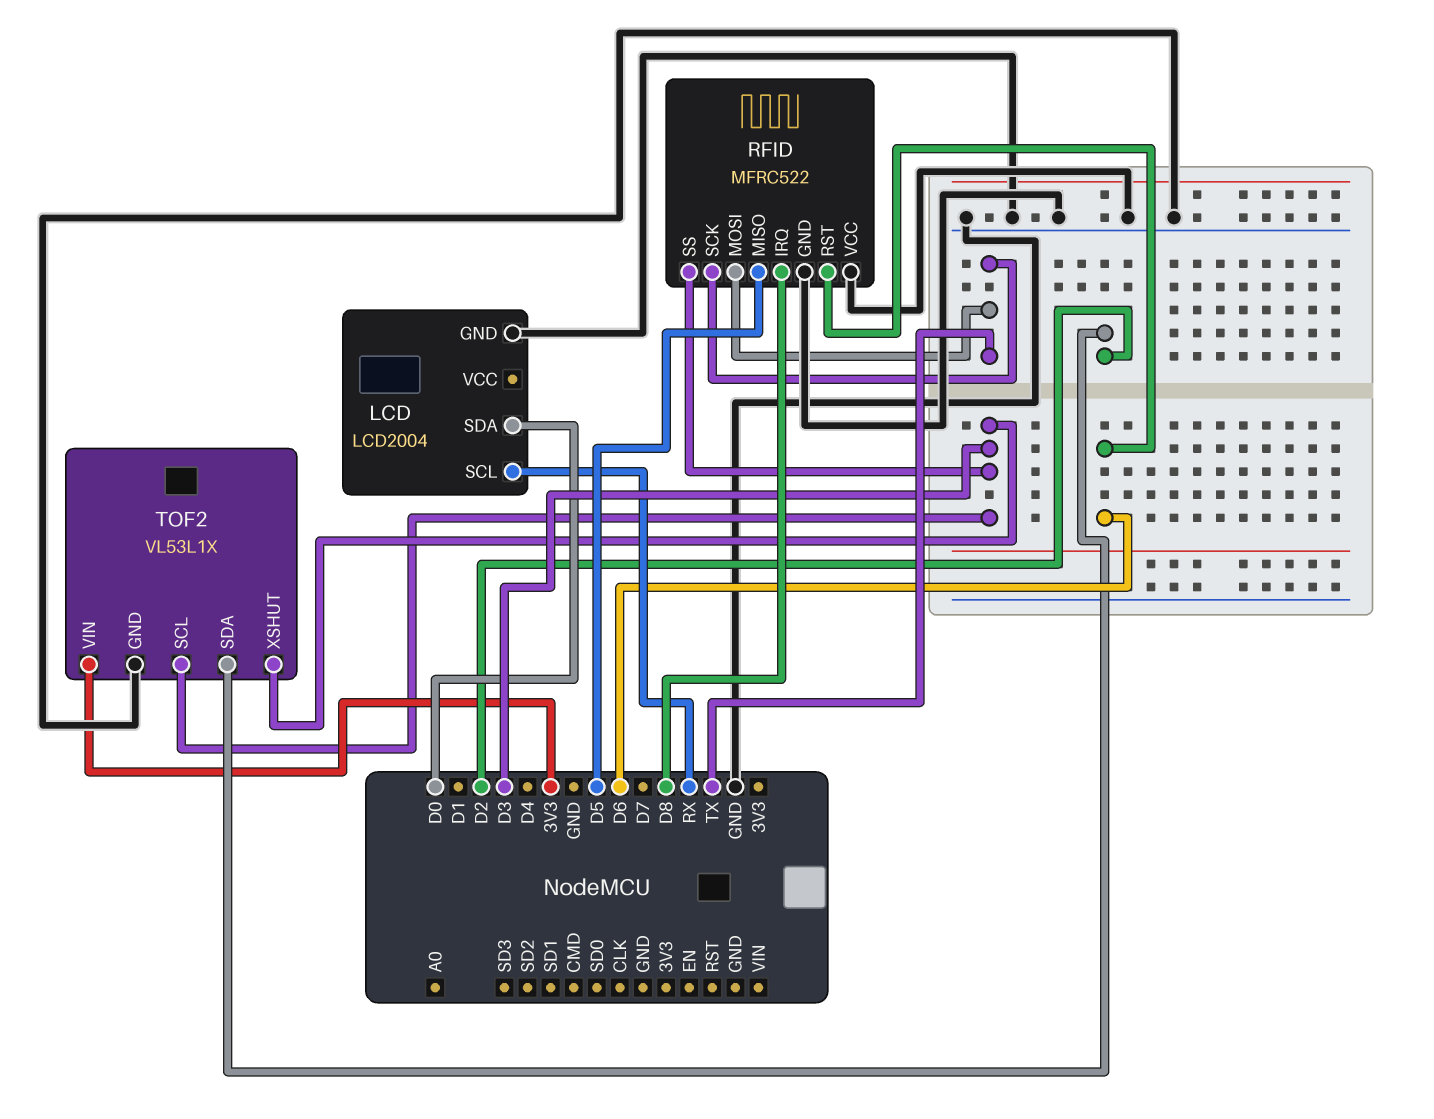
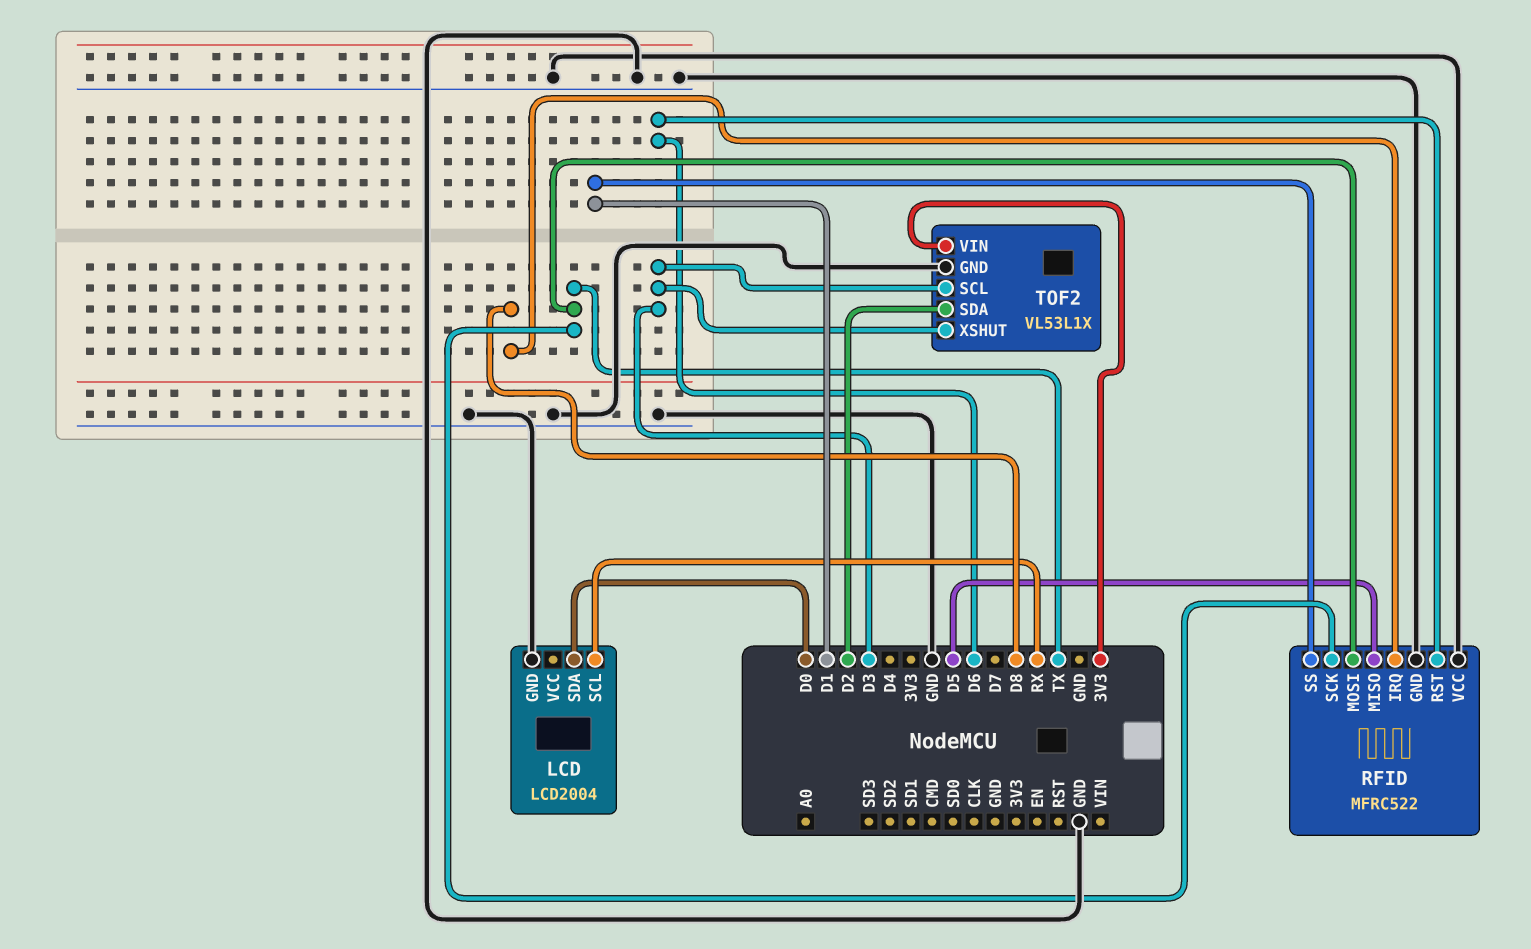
RFID pin SS: D3 -> D1

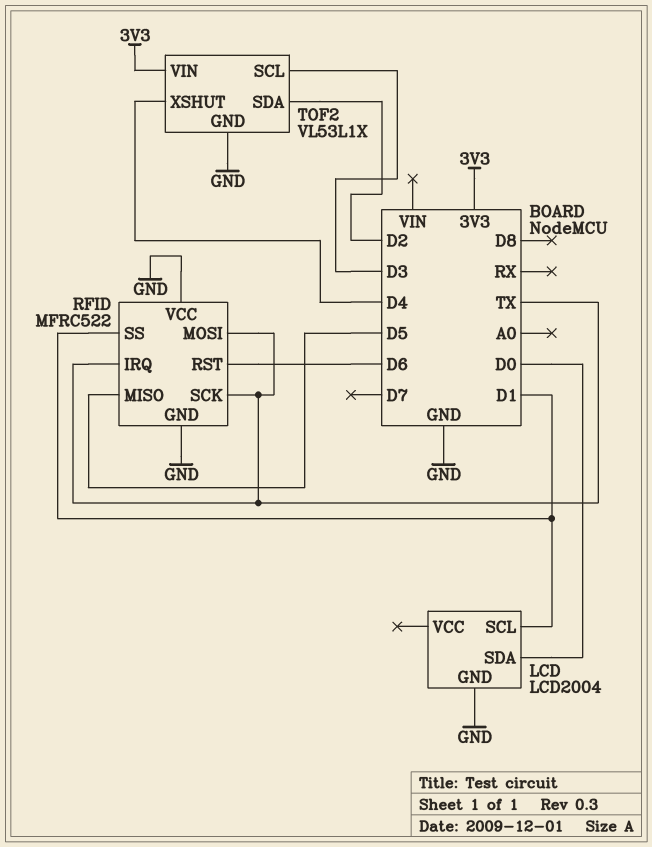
LCD pin SCL: RX -> D1
RFID pin IRQ: D8 -> TX
TOF2 pin XSHUT: D3 -> D4

